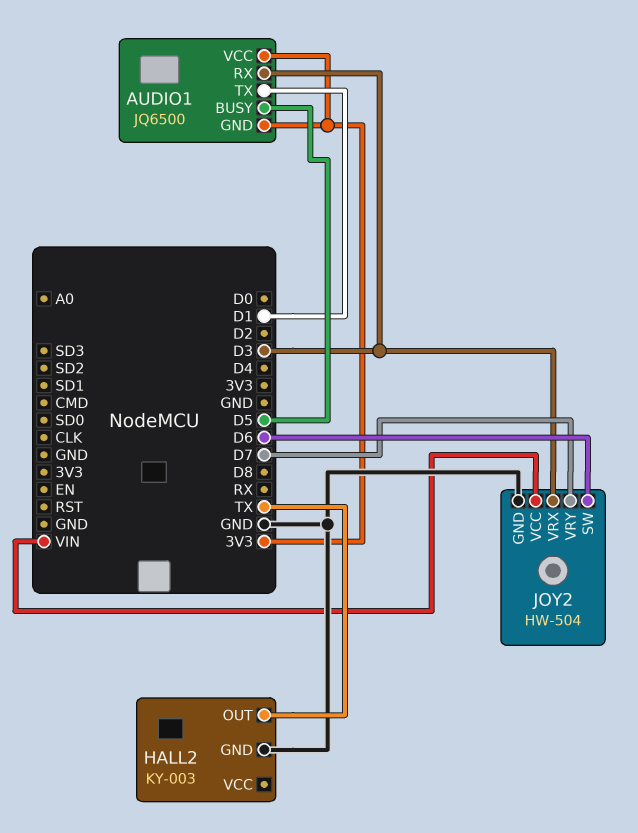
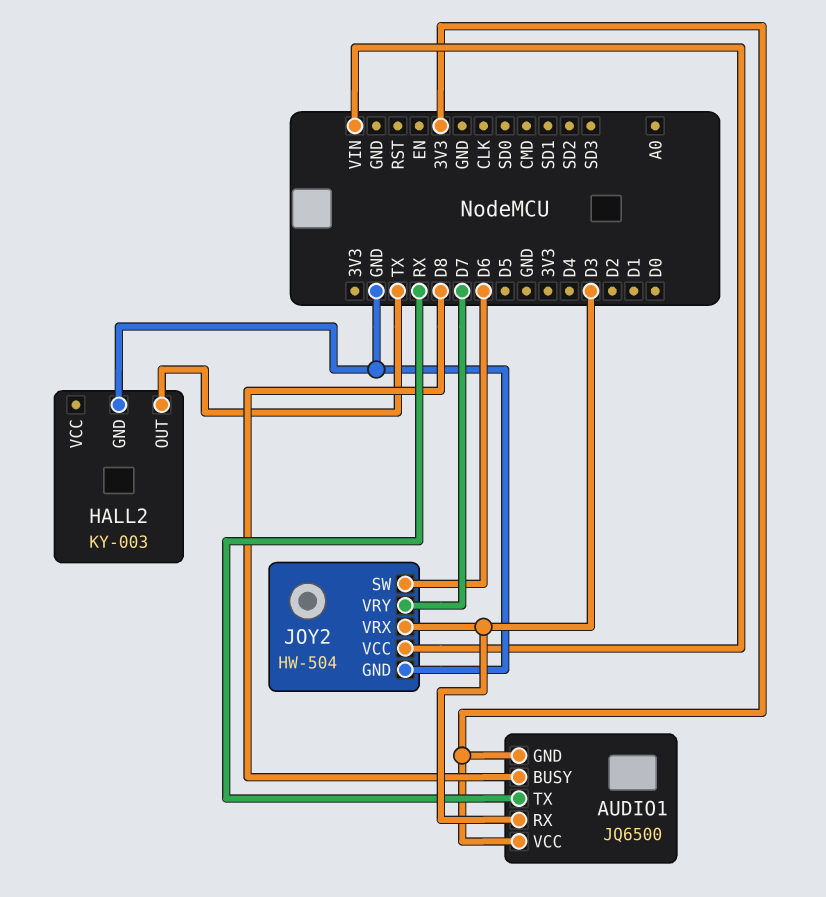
AUDIO1 pin BUSY: D5 -> D8
AUDIO1 pin TX: D1 -> RX

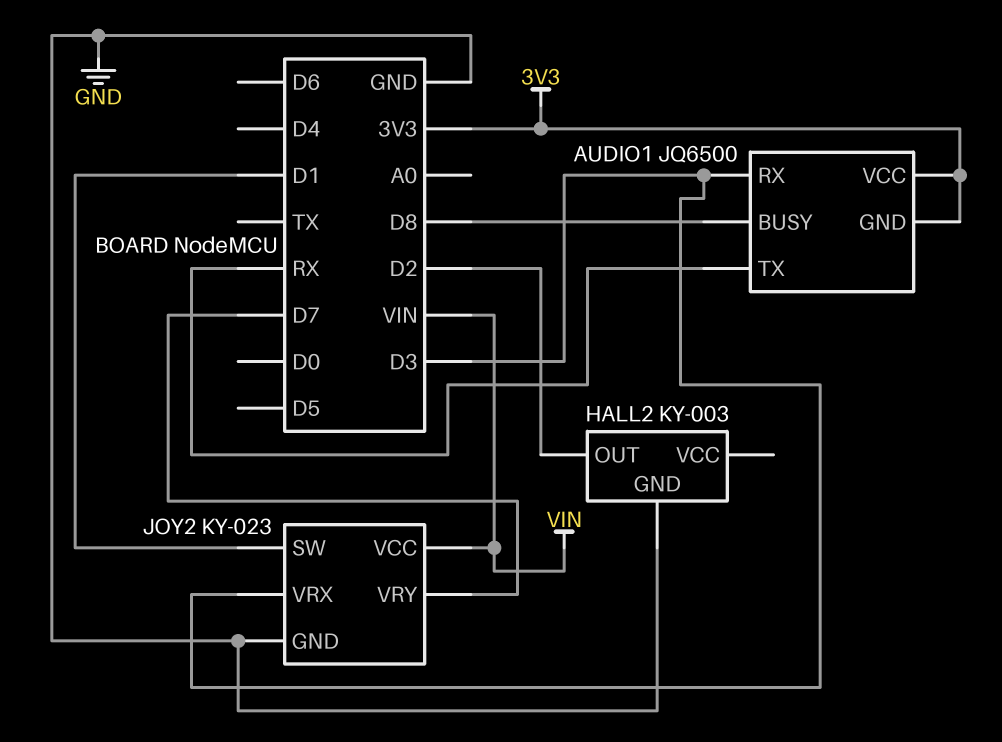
HALL2 pin OUT: TX -> D2
JOY2: HW-504 -> KY-023
JOY2 pin SW: D6 -> D1

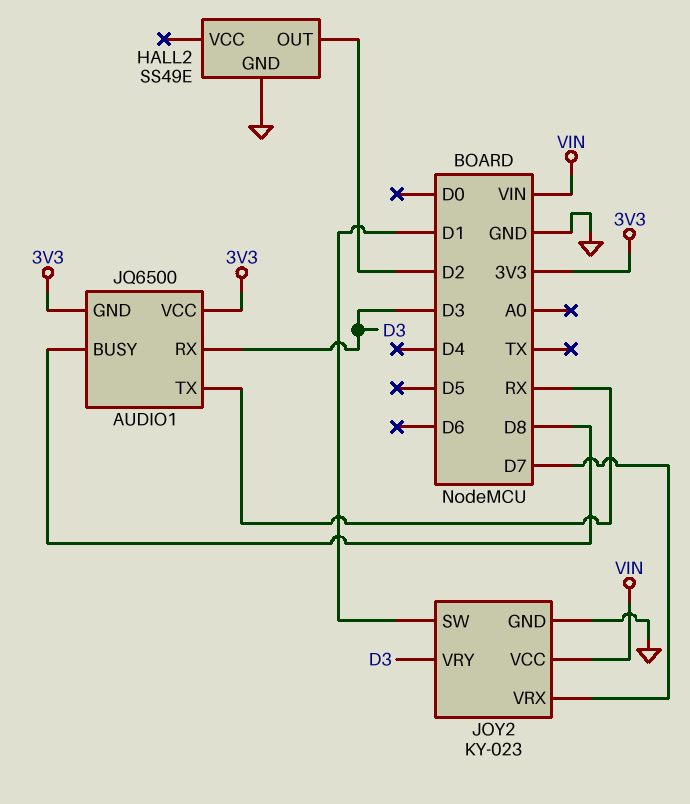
HALL2: KY-003 -> SS49E
JOY2 pin VRX: D3 -> D7
JOY2 pin VRY: D7 -> D3

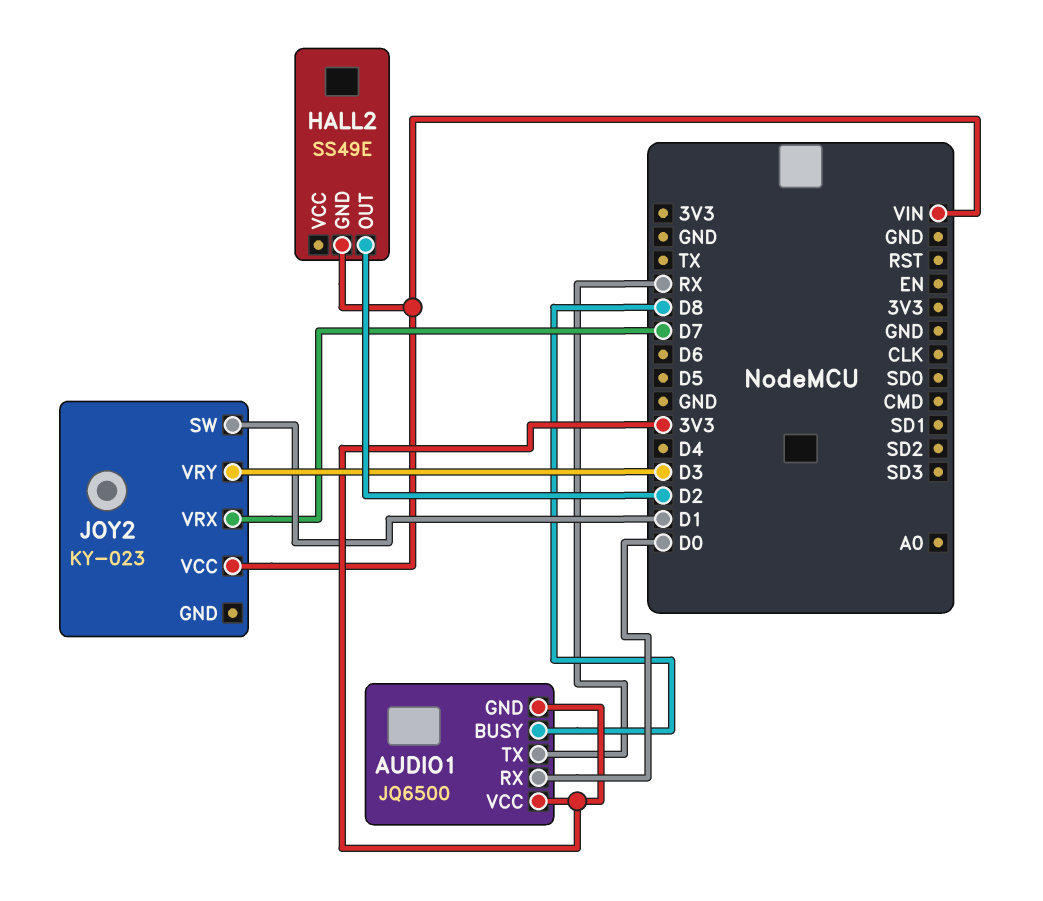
AUDIO1 pin RX: D3 -> D0
HALL2 pin GND: GND -> VIN
JOY2 pin GND: GND -> none

